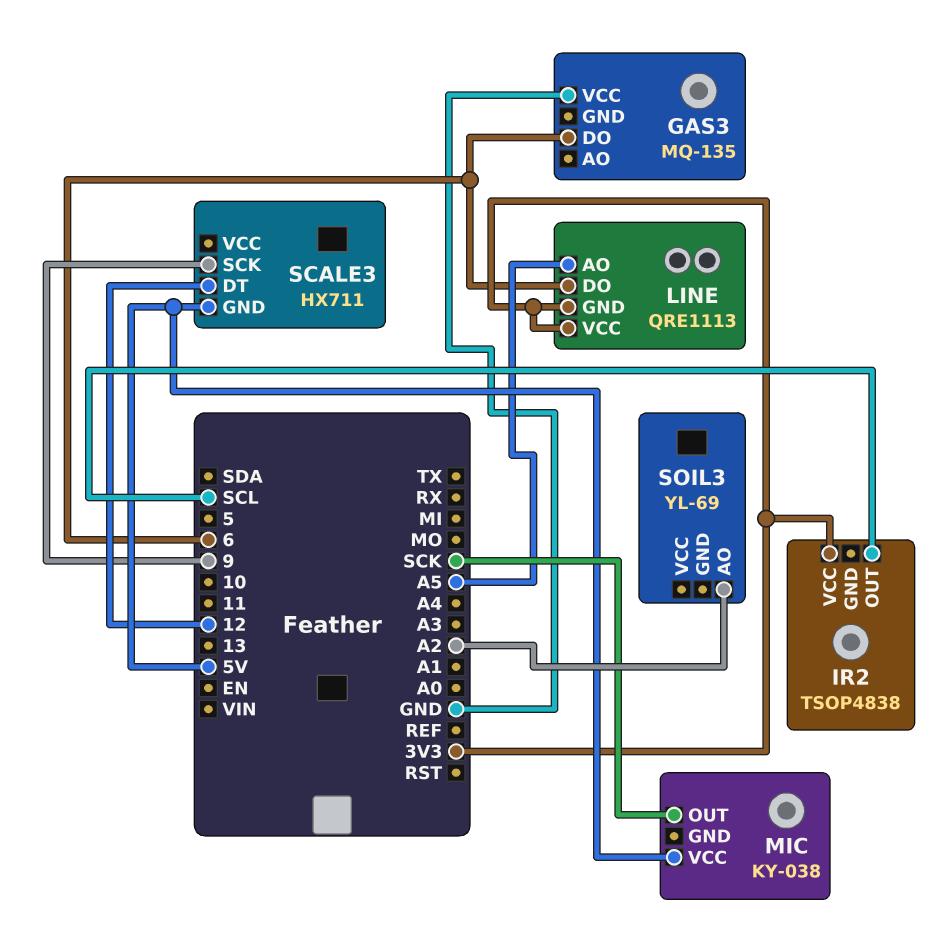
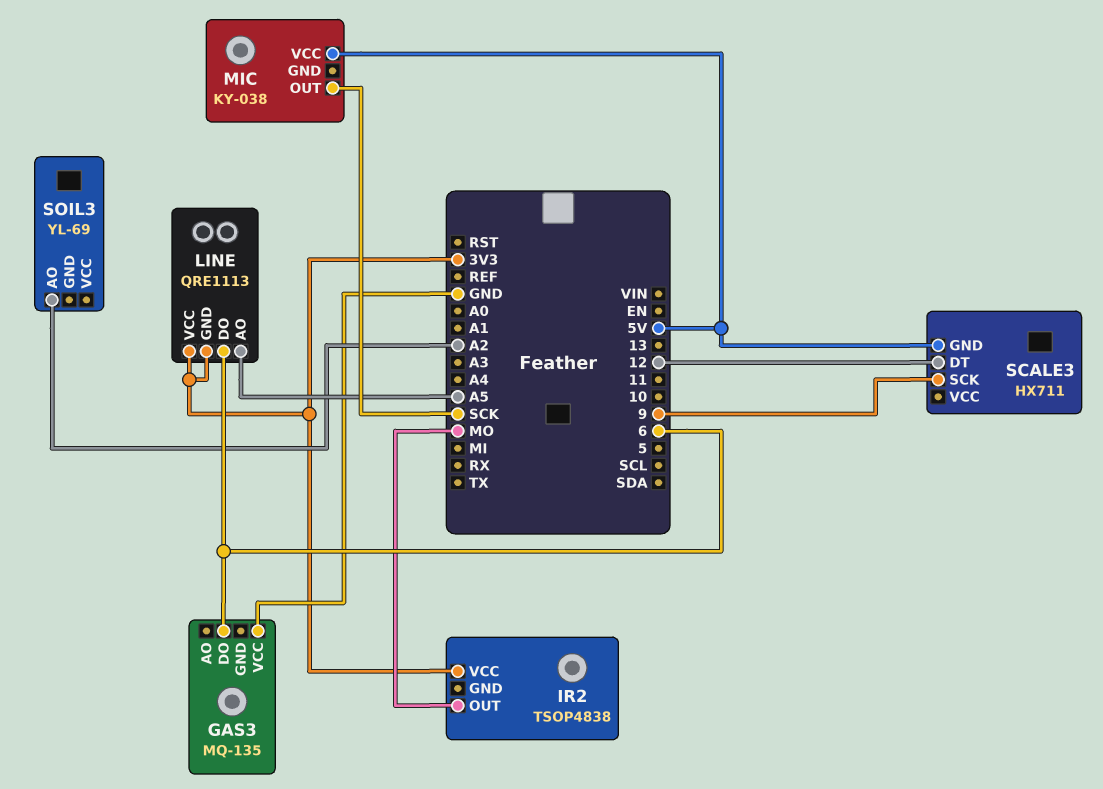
IR2 pin OUT: SCL -> MO

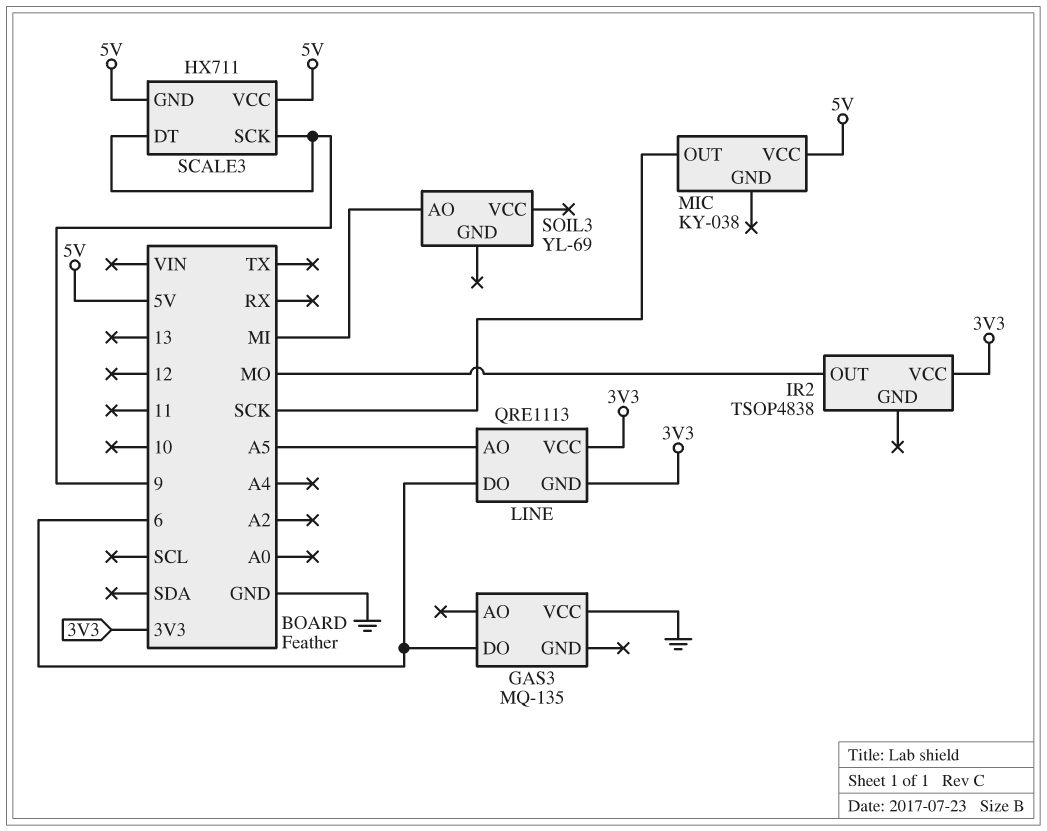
SCALE3 pin DT: 12 -> 9
SCALE3 pin VCC: none -> 5V
SOIL3 pin AO: A2 -> MI

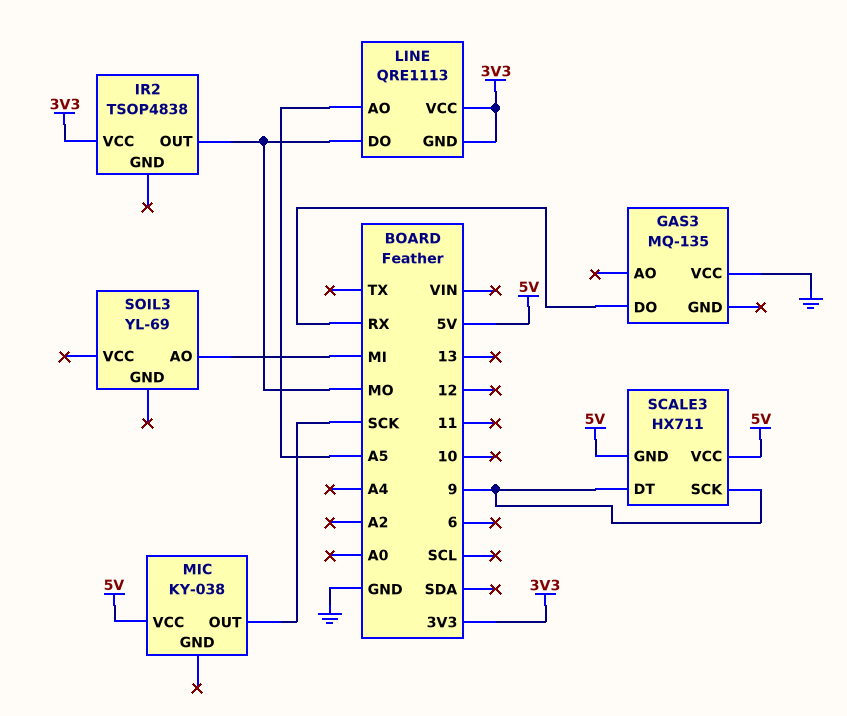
GAS3 pin DO: 6 -> RX
LINE pin DO: 6 -> MO

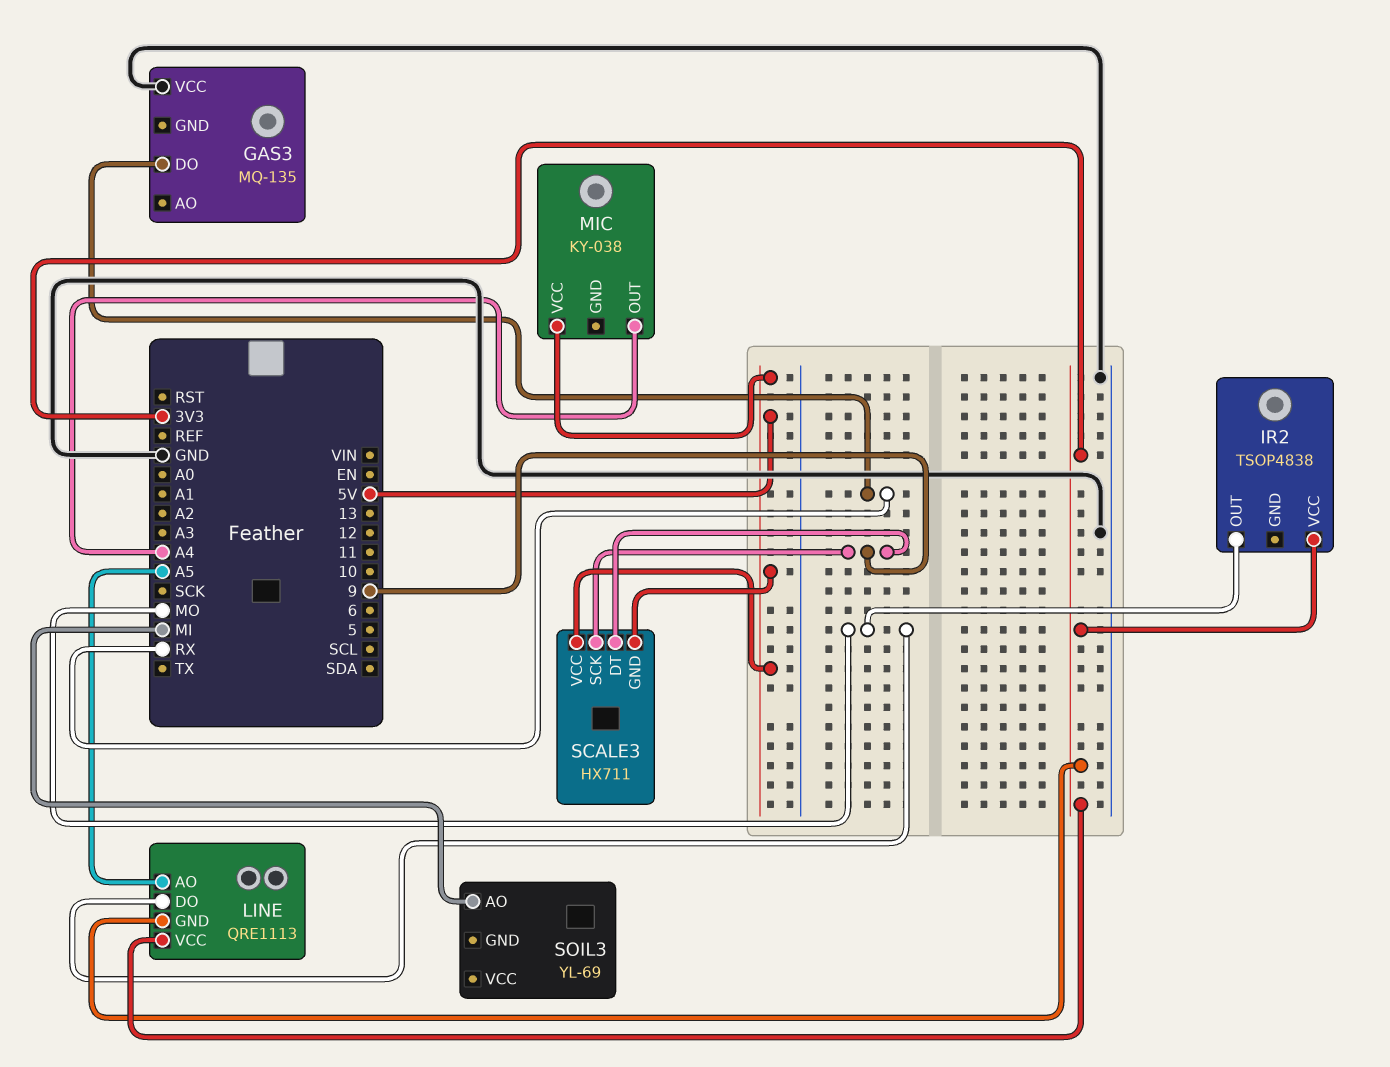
MIC pin OUT: SCK -> A4

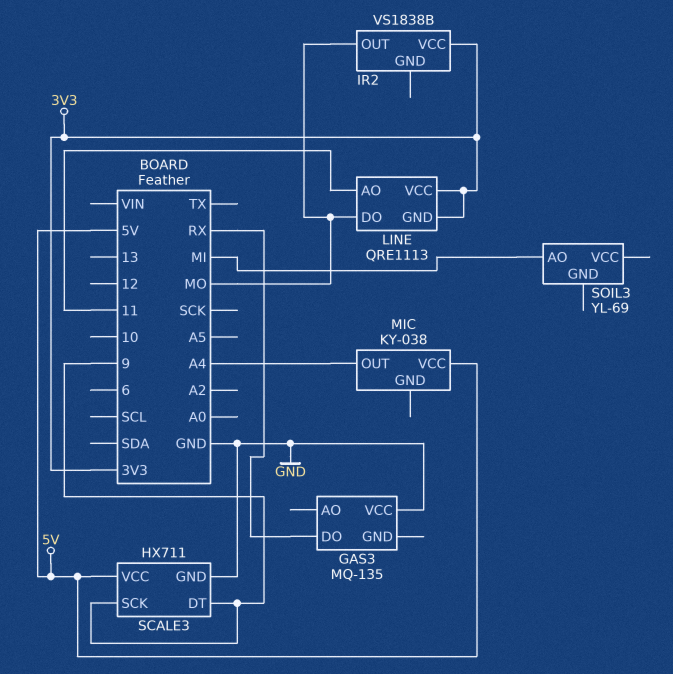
IR2: TSOP4838 -> VS1838B
LINE pin AO: A5 -> 11
SCALE3 pin GND: 5V -> GND

